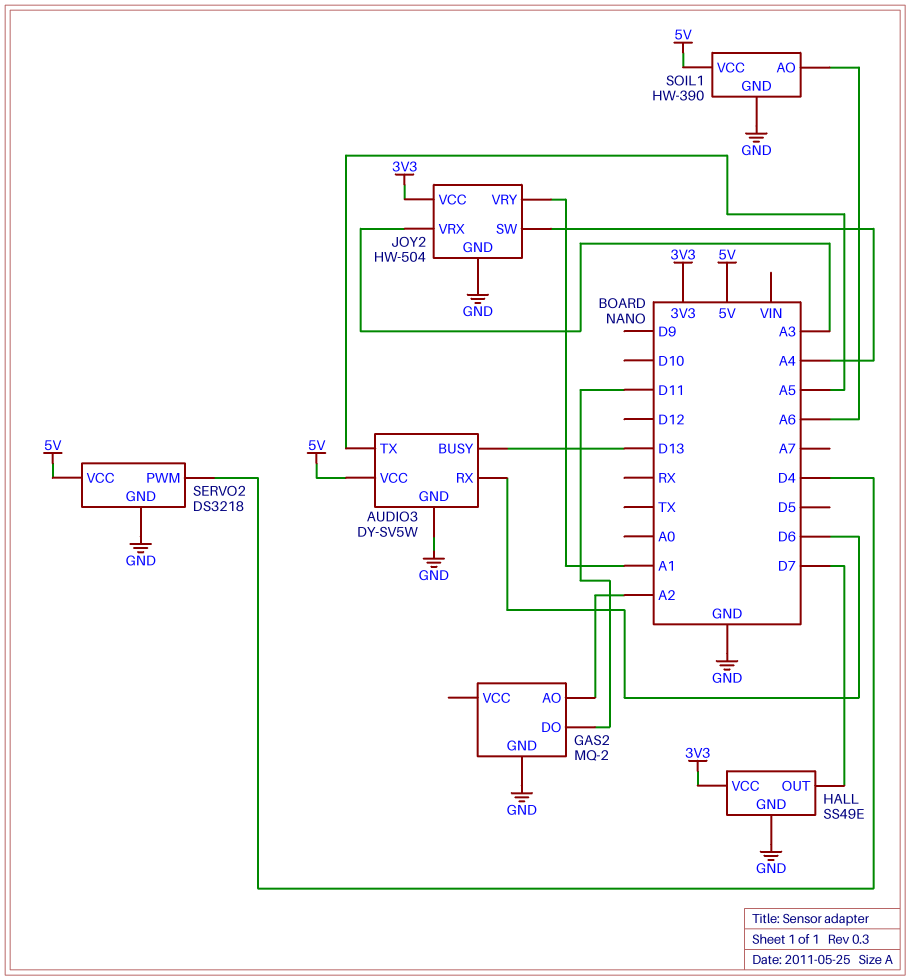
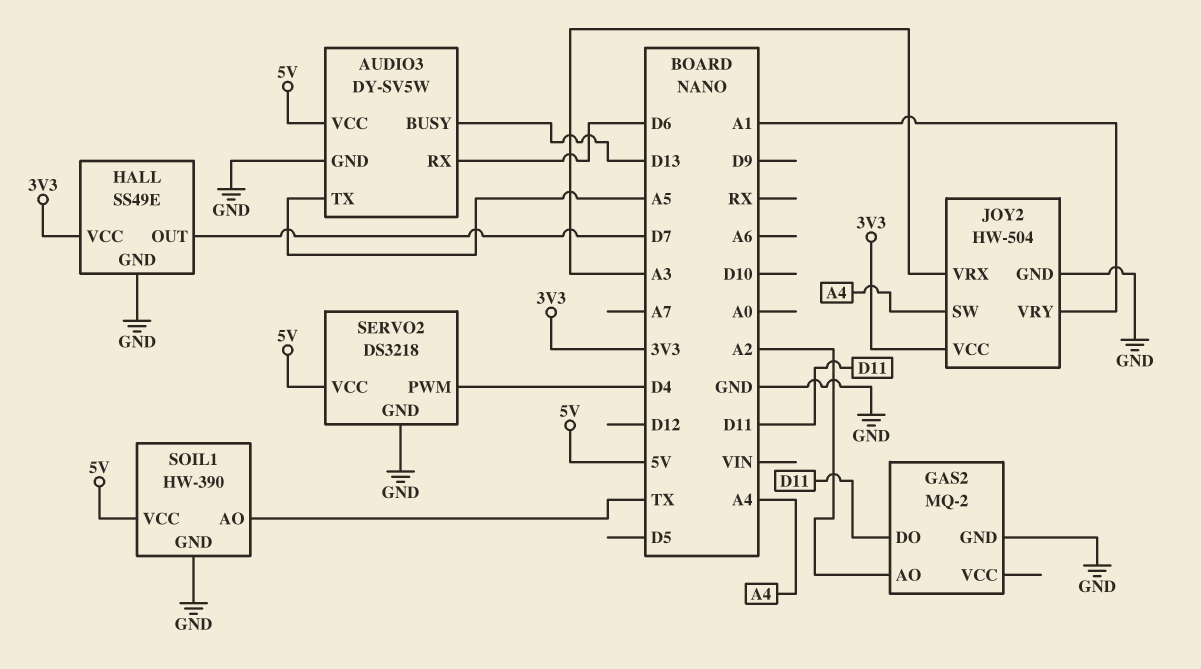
SOIL1 pin AO: A6 -> TX

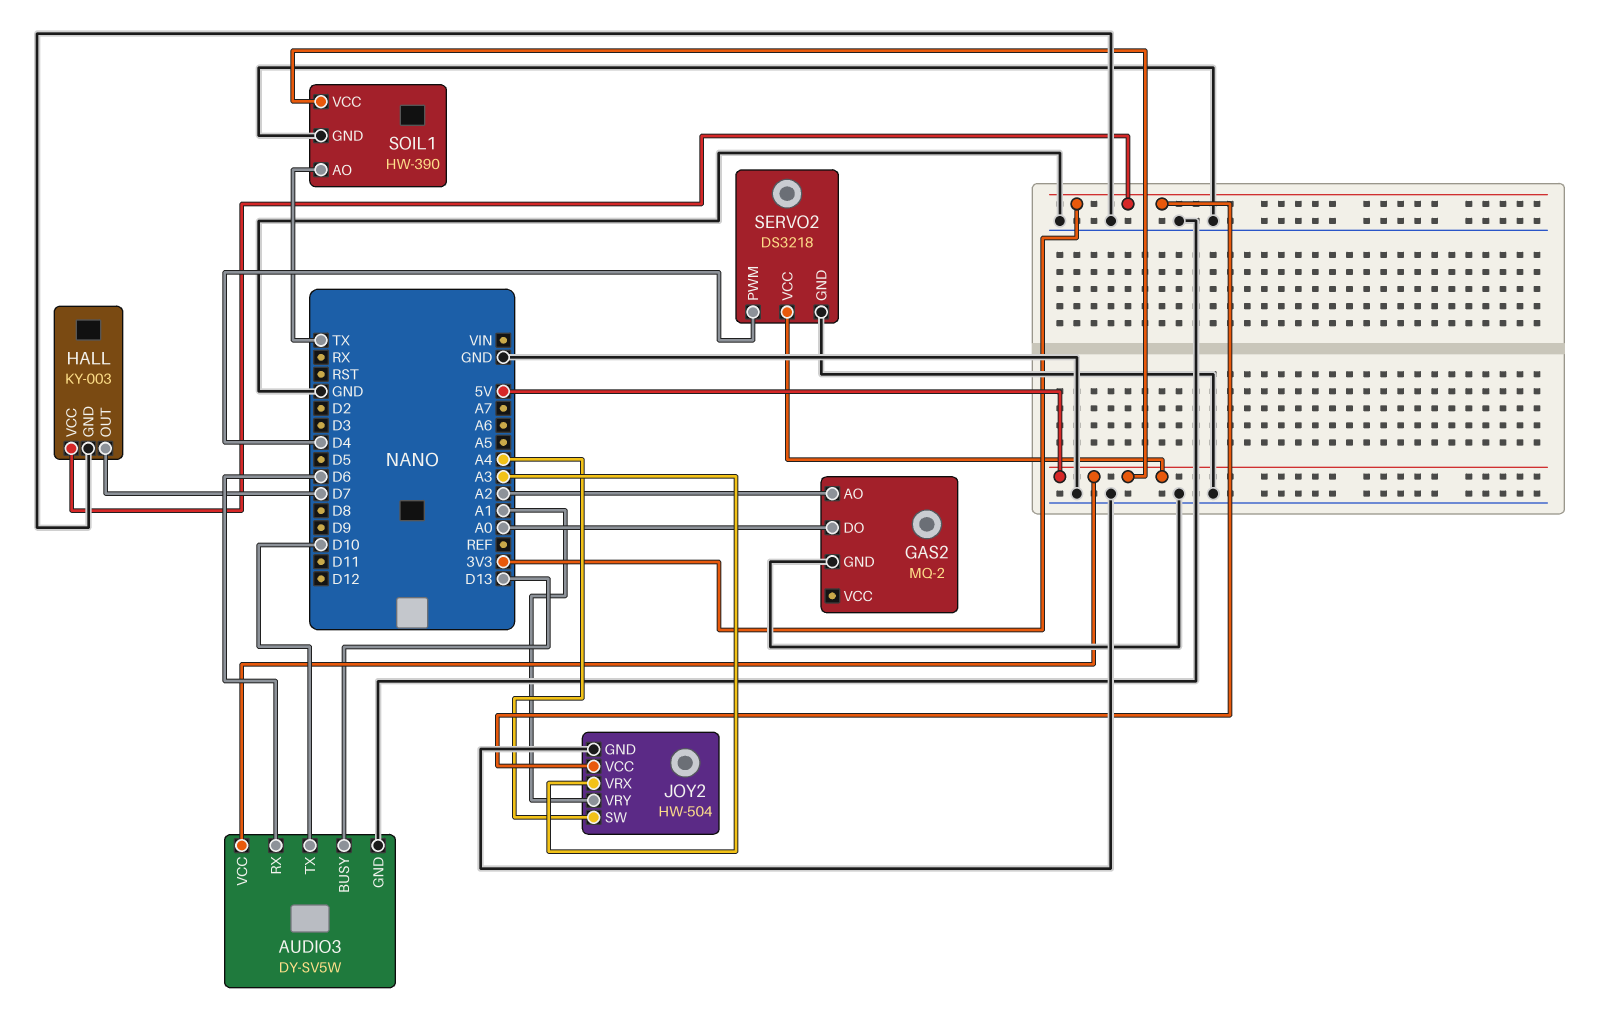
AUDIO3 pin TX: A5 -> D10
GAS2 pin DO: D11 -> A0
HALL: SS49E -> KY-003

